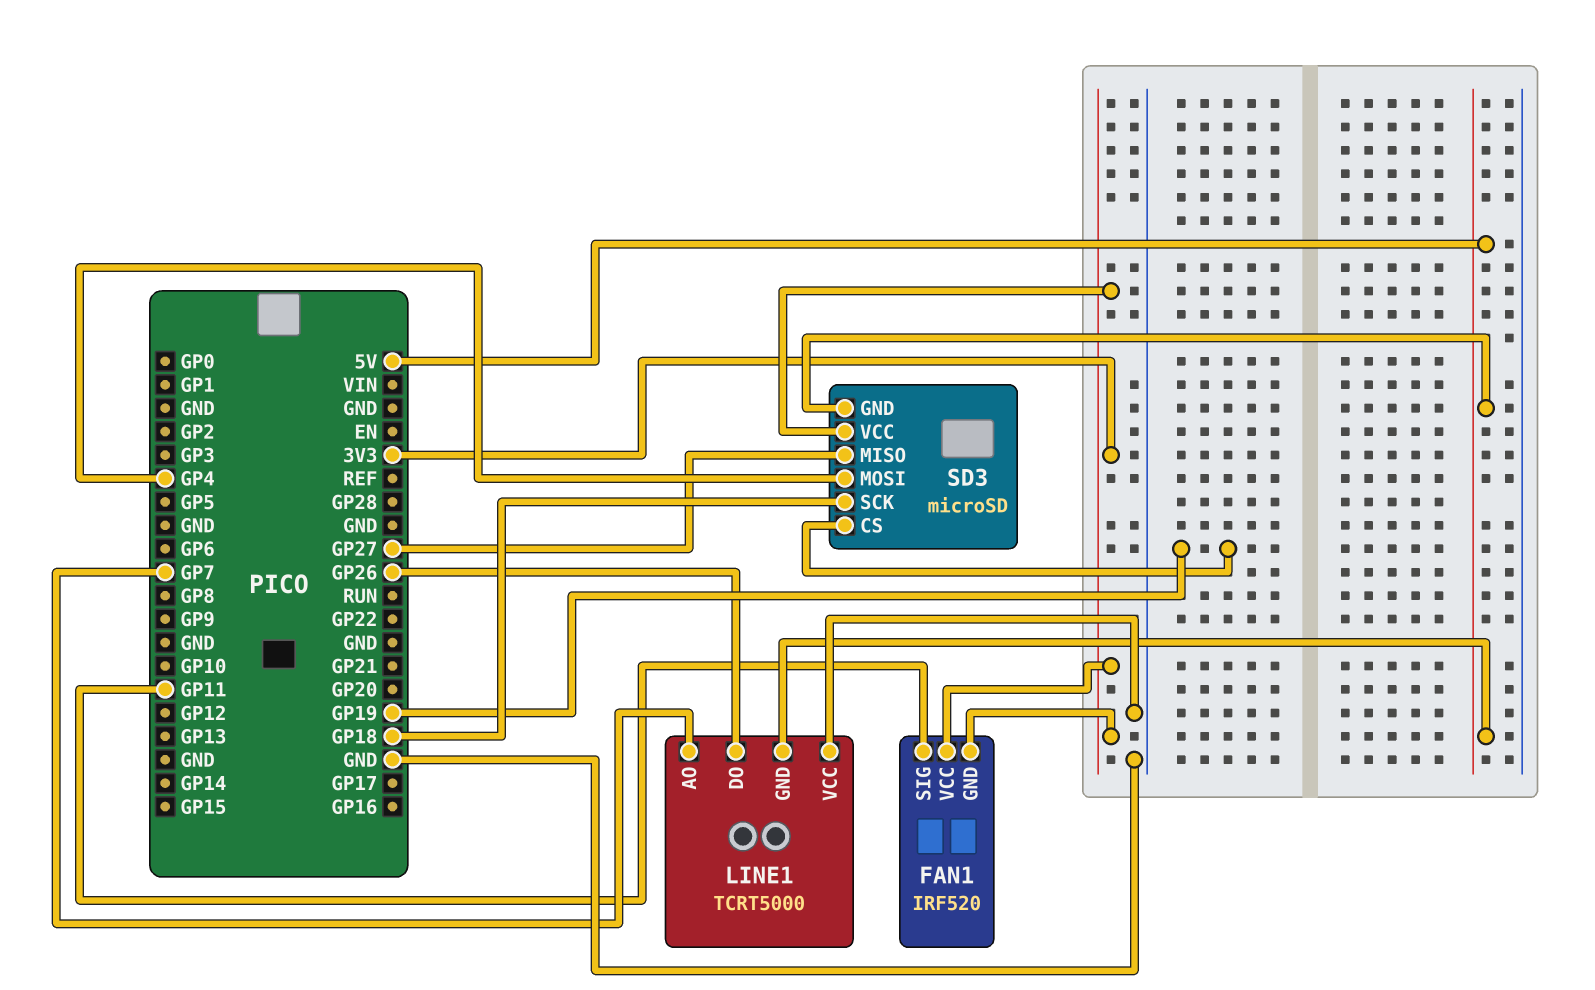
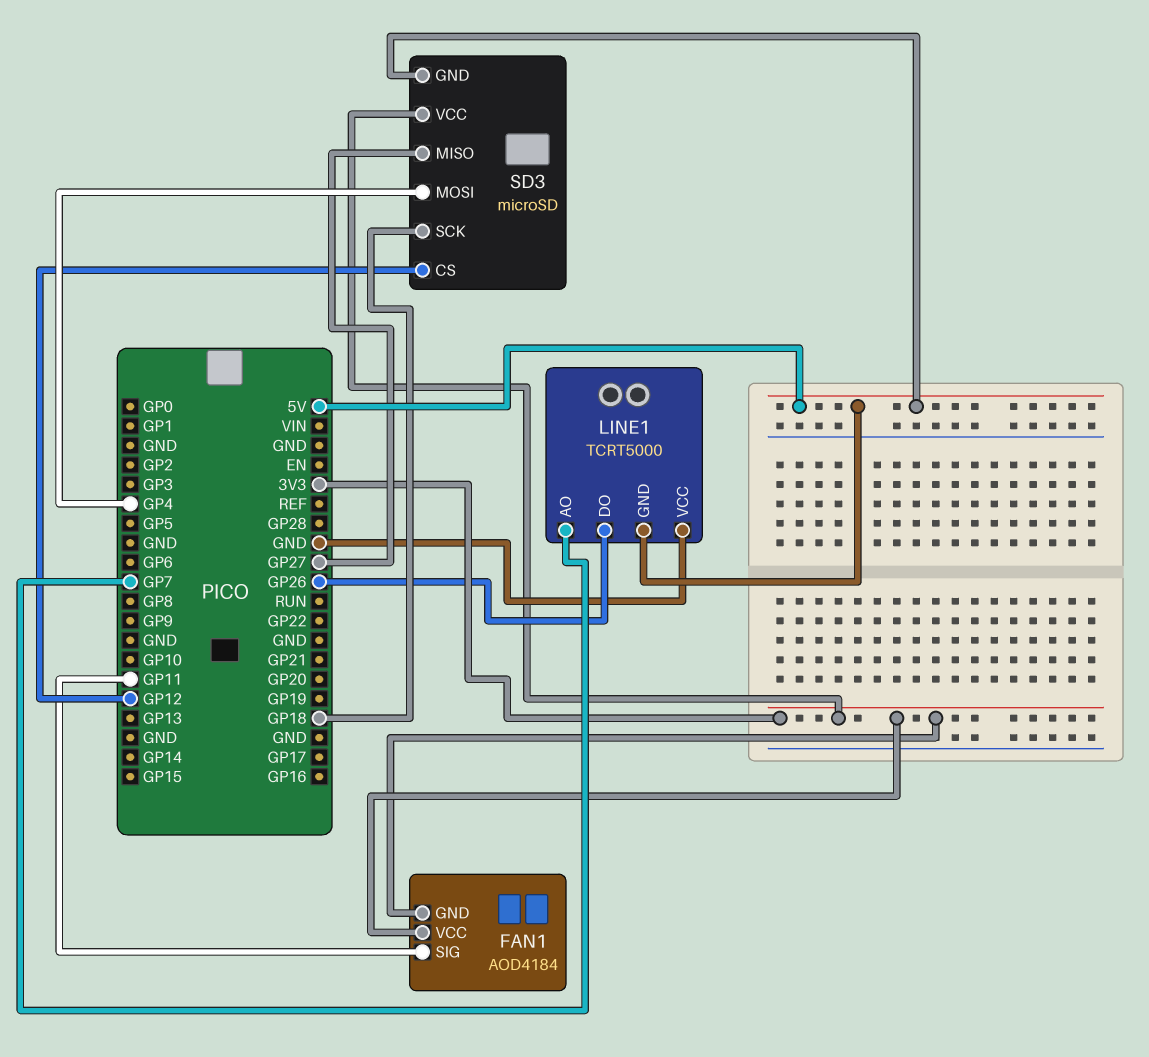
FAN1: IRF520 -> AOD4184
SD3 pin CS: GP19 -> GP12

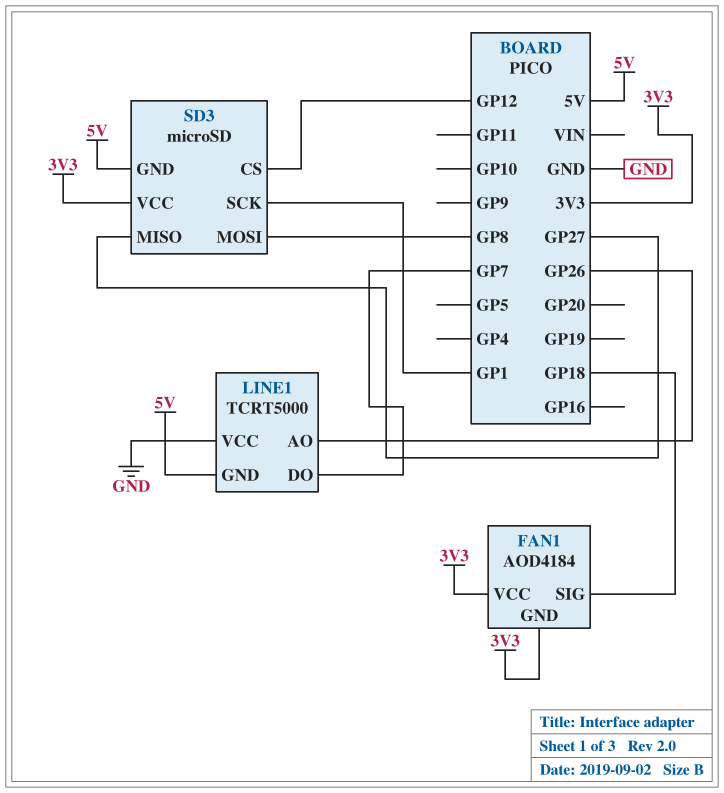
FAN1 pin SIG: GP11 -> GP18
LINE1 pin AO: GP7 -> GP26
LINE1 pin DO: GP26 -> GP7
SD3 pin MOSI: GP4 -> GP8
SD3 pin SCK: GP18 -> GP1

